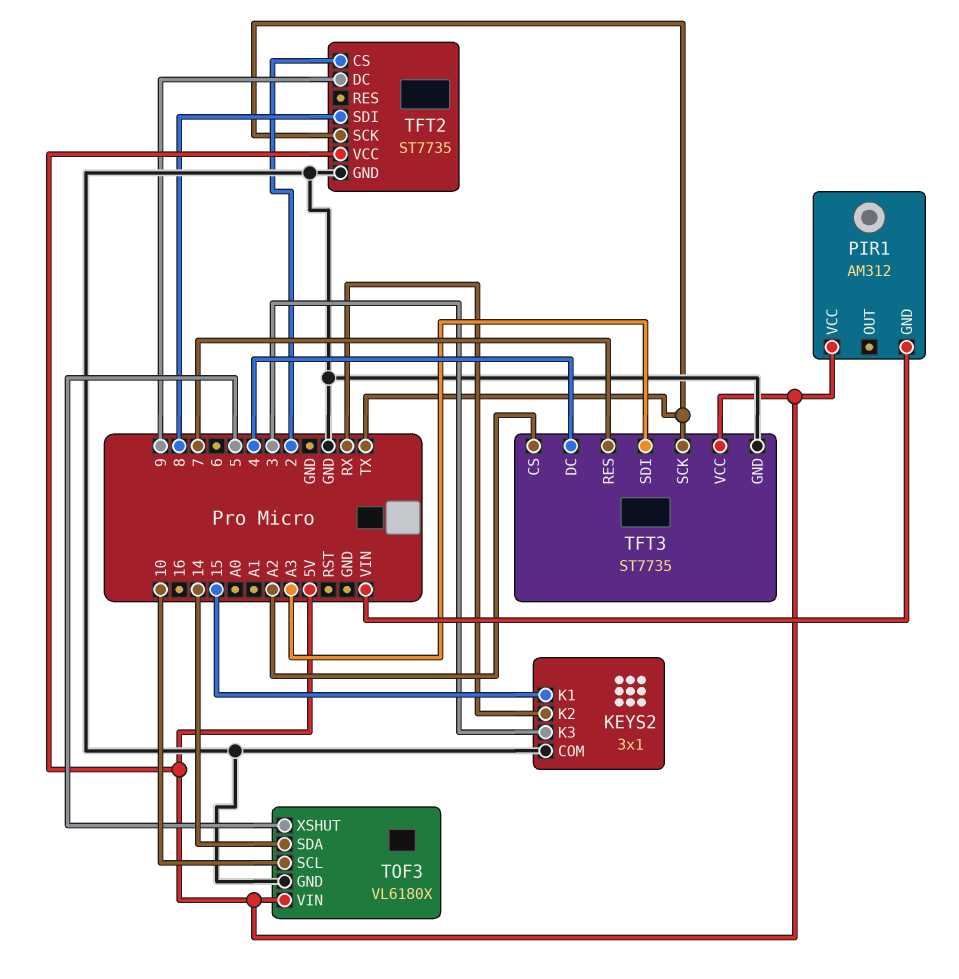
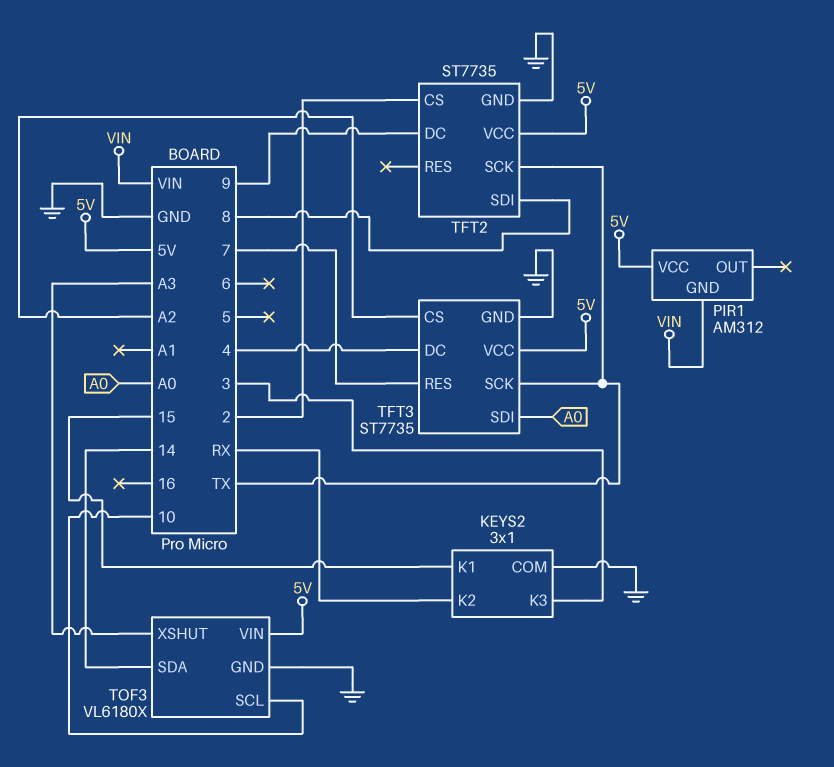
TFT3 pin SDI: A3 -> A0
TOF3 pin XSHUT: 5 -> A3

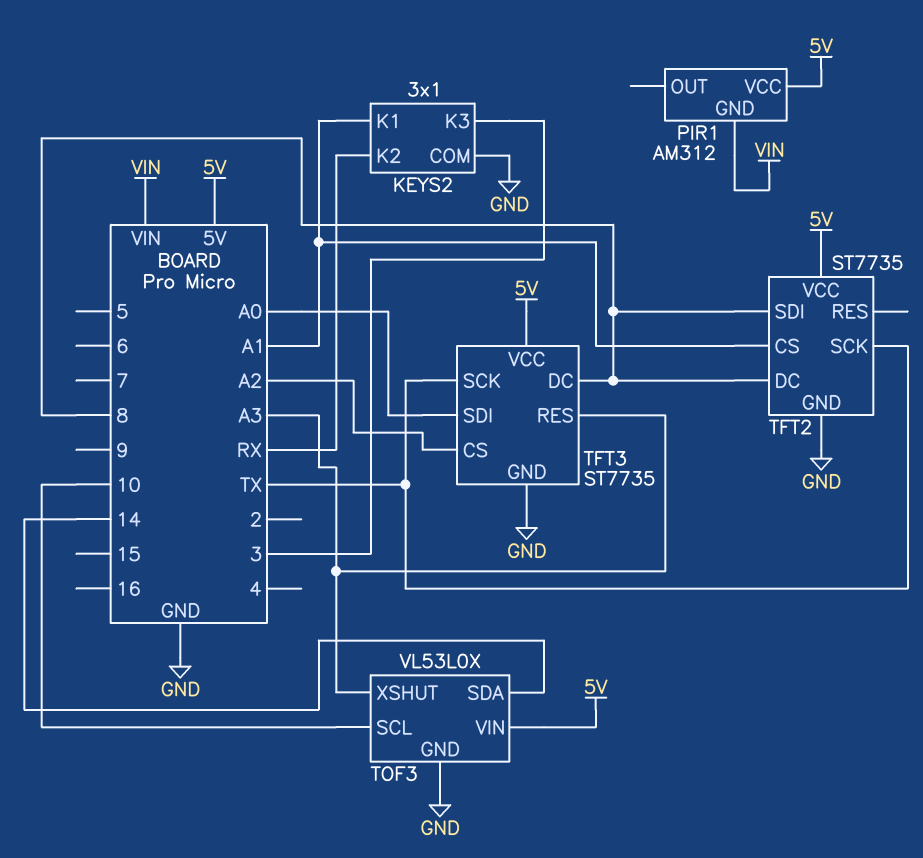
KEYS2 pin K1: 15 -> A1
TFT2 pin CS: 2 -> A1
TFT2 pin DC: 9 -> 8
TFT3 pin DC: 4 -> 8
TFT3 pin RES: 7 -> A3
TOF3: VL6180X -> VL53L0X

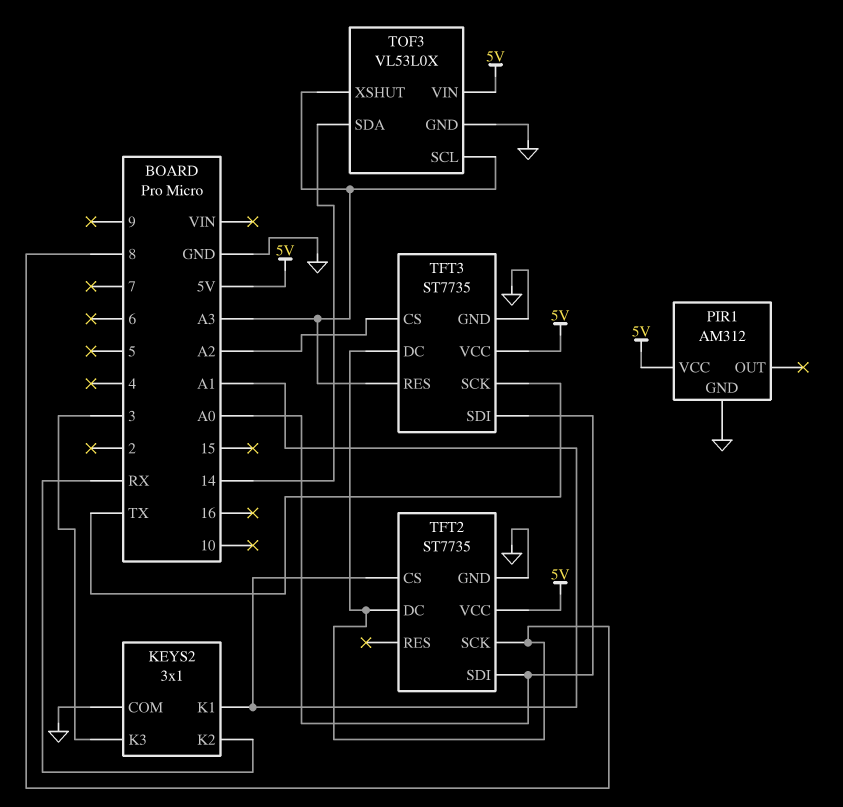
PIR1 pin GND: VIN -> GND
TFT2 pin SCK: TX -> 8
TFT2 pin SDI: 8 -> A0
TOF3 pin SCL: 10 -> A3

